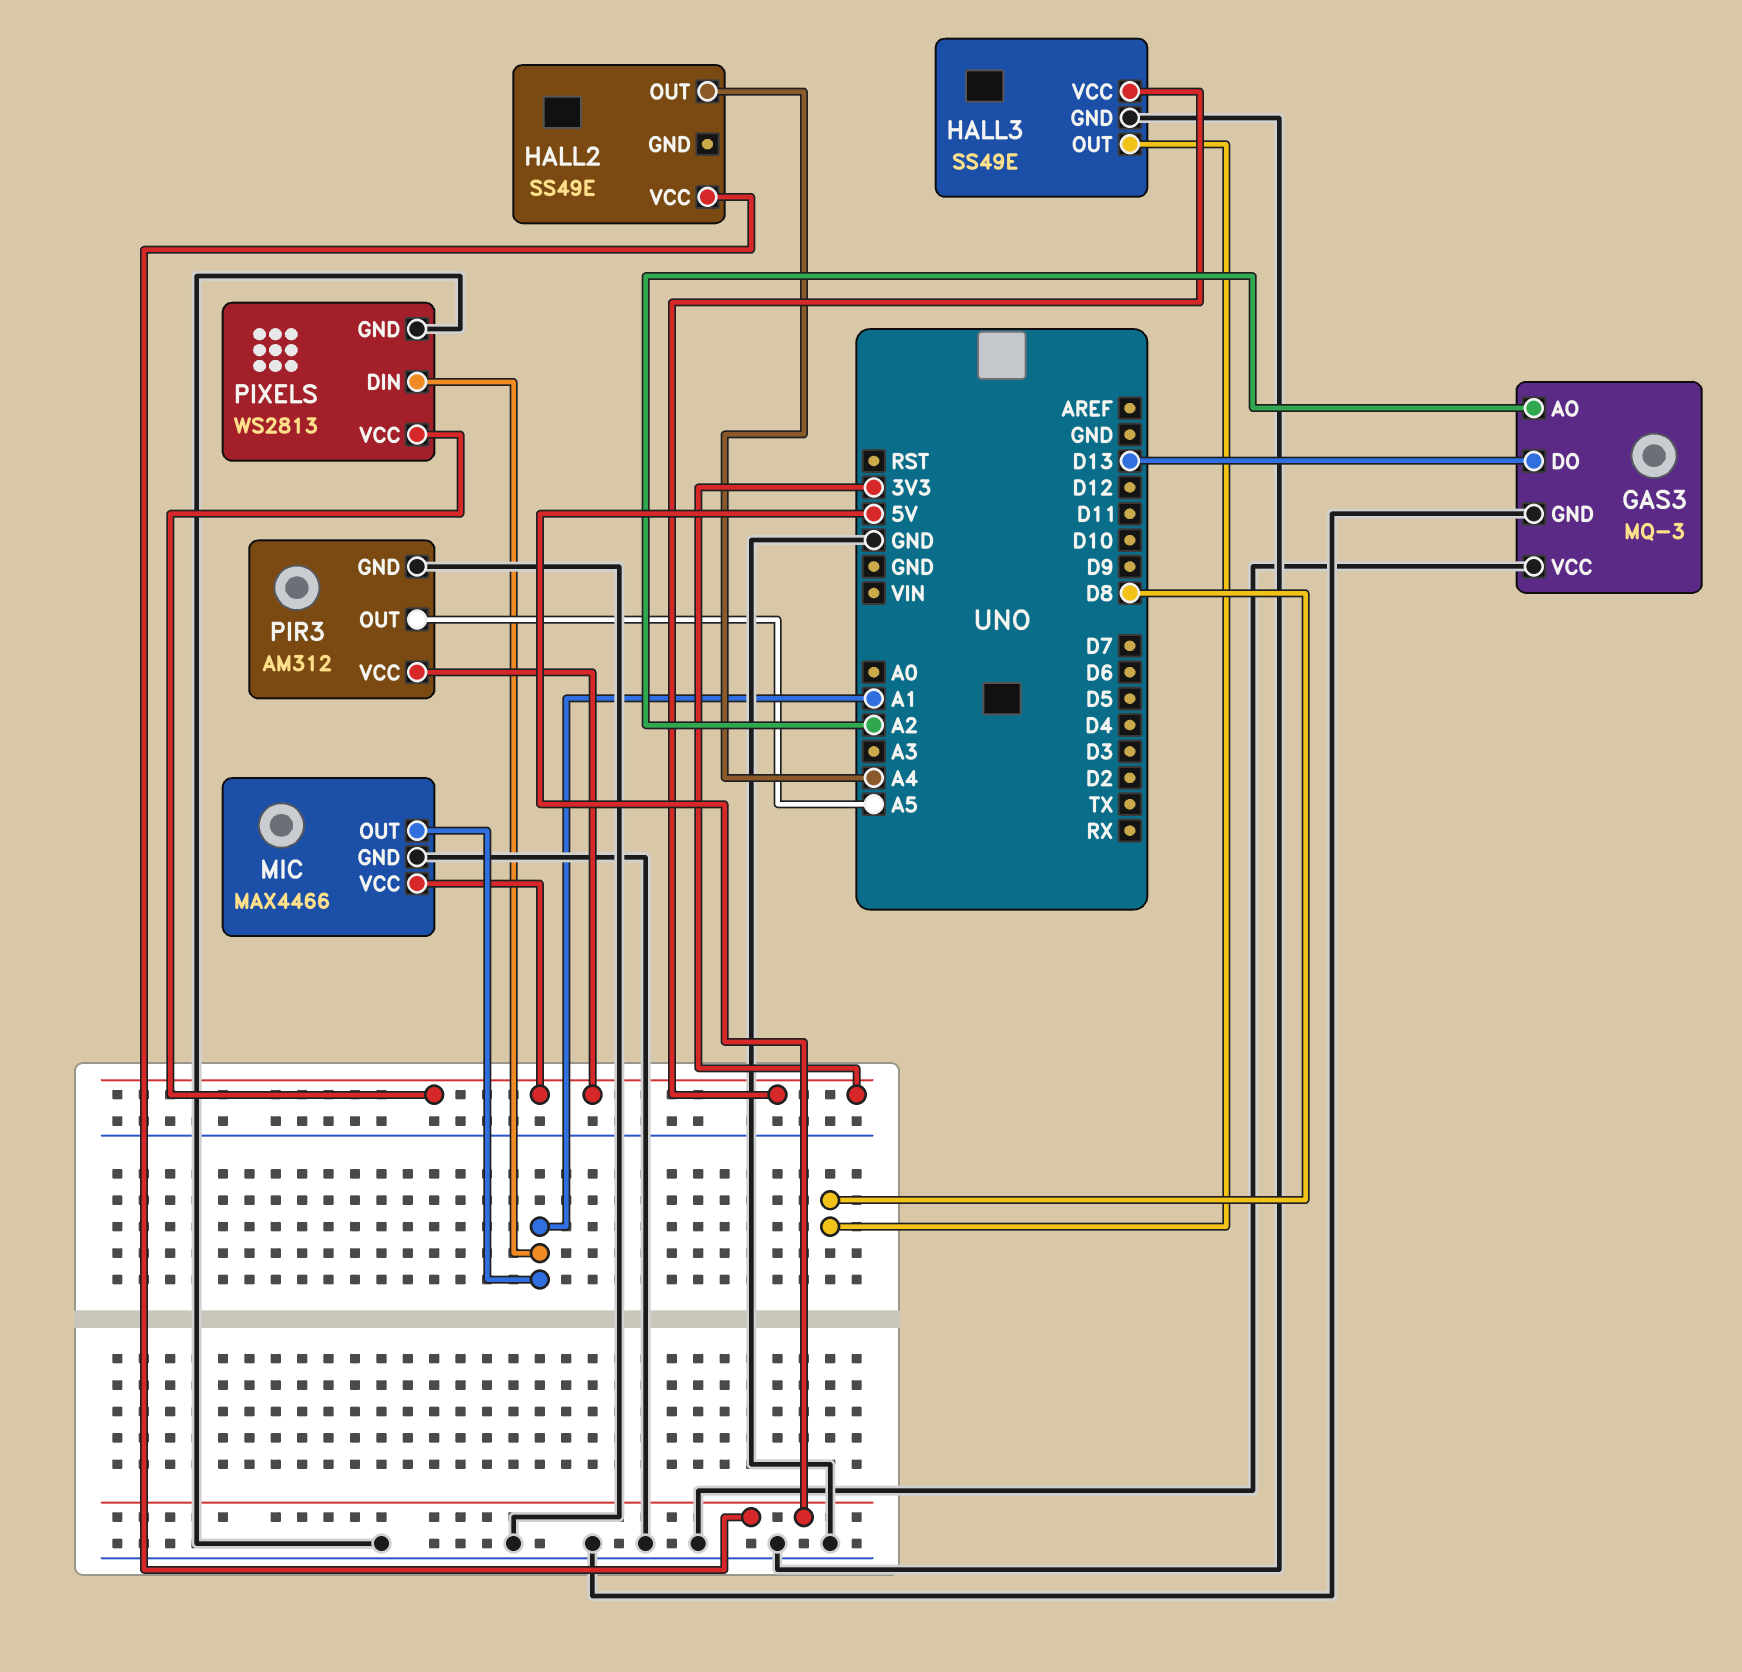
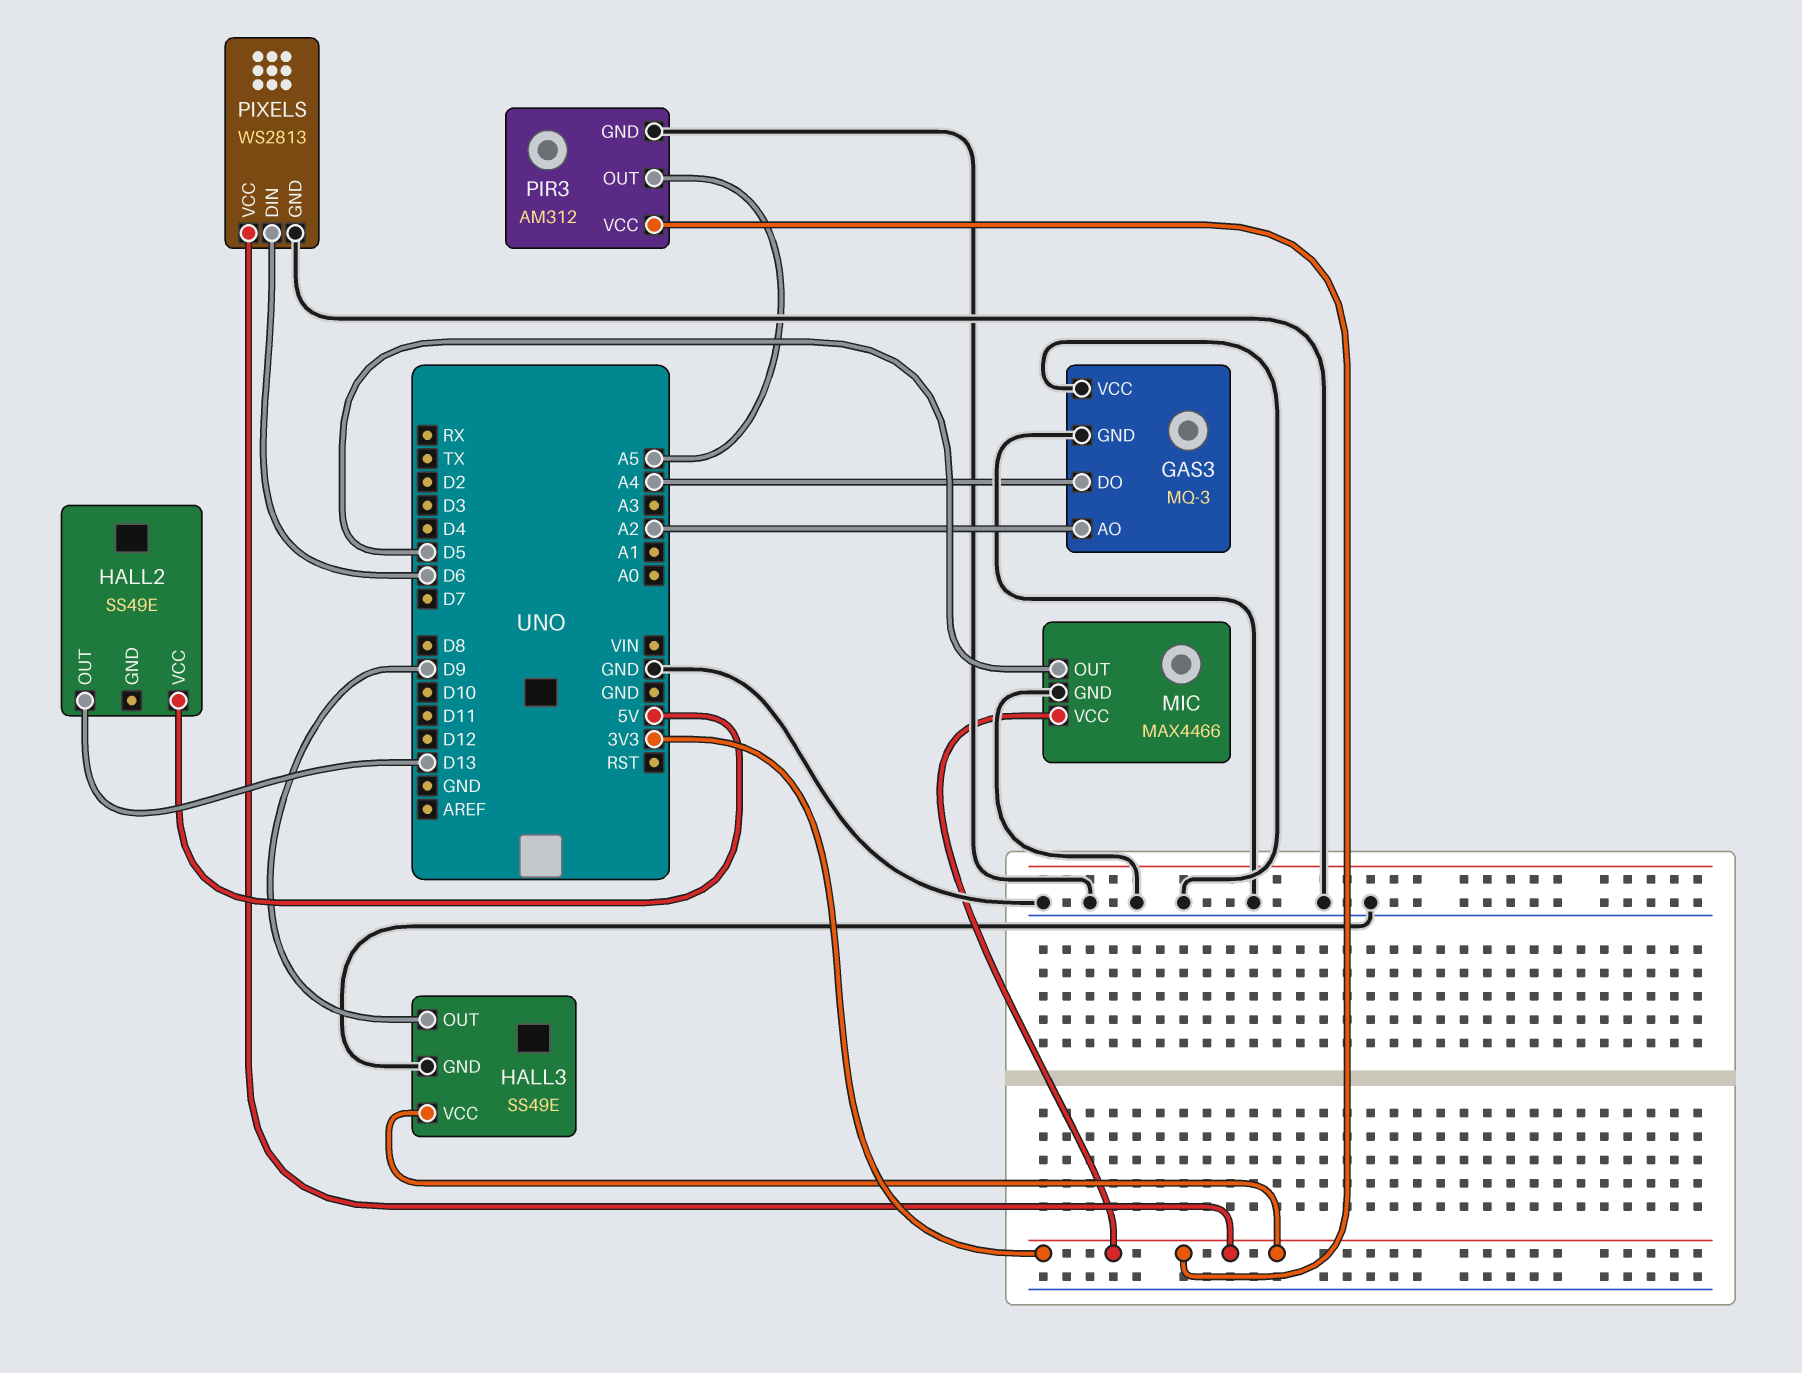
GAS3 pin DO: D13 -> A4
HALL2 pin OUT: A4 -> D13
HALL3 pin OUT: D8 -> D9
MIC pin OUT: A1 -> D5
PIXELS pin DIN: A1 -> D6

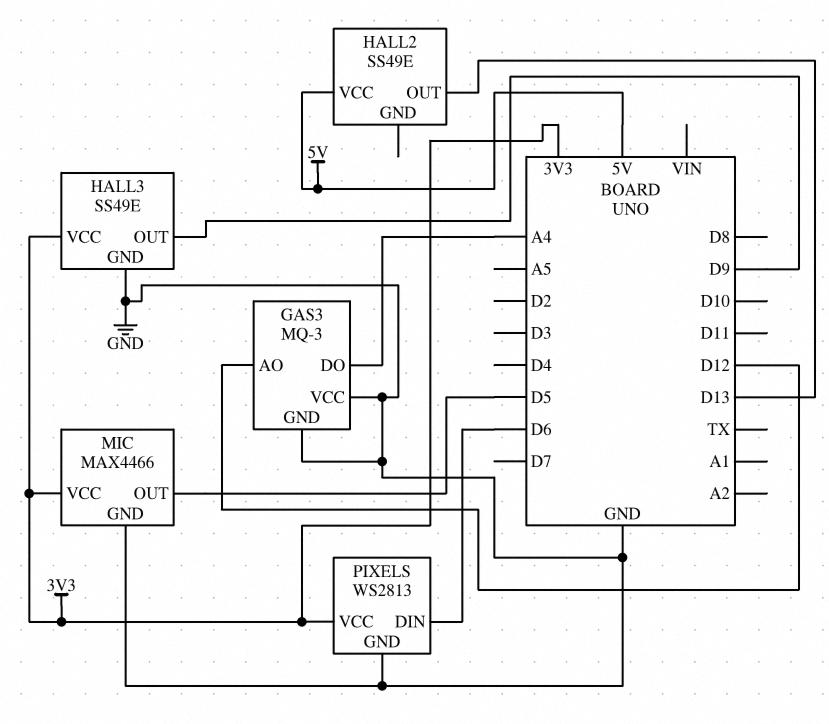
GAS3 pin AO: A2 -> D12
PIR3: AM312 -> none
PIR3 pin GND: GND -> none
PIR3 pin OUT: A5 -> none
PIR3 pin VCC: 3V3 -> none

